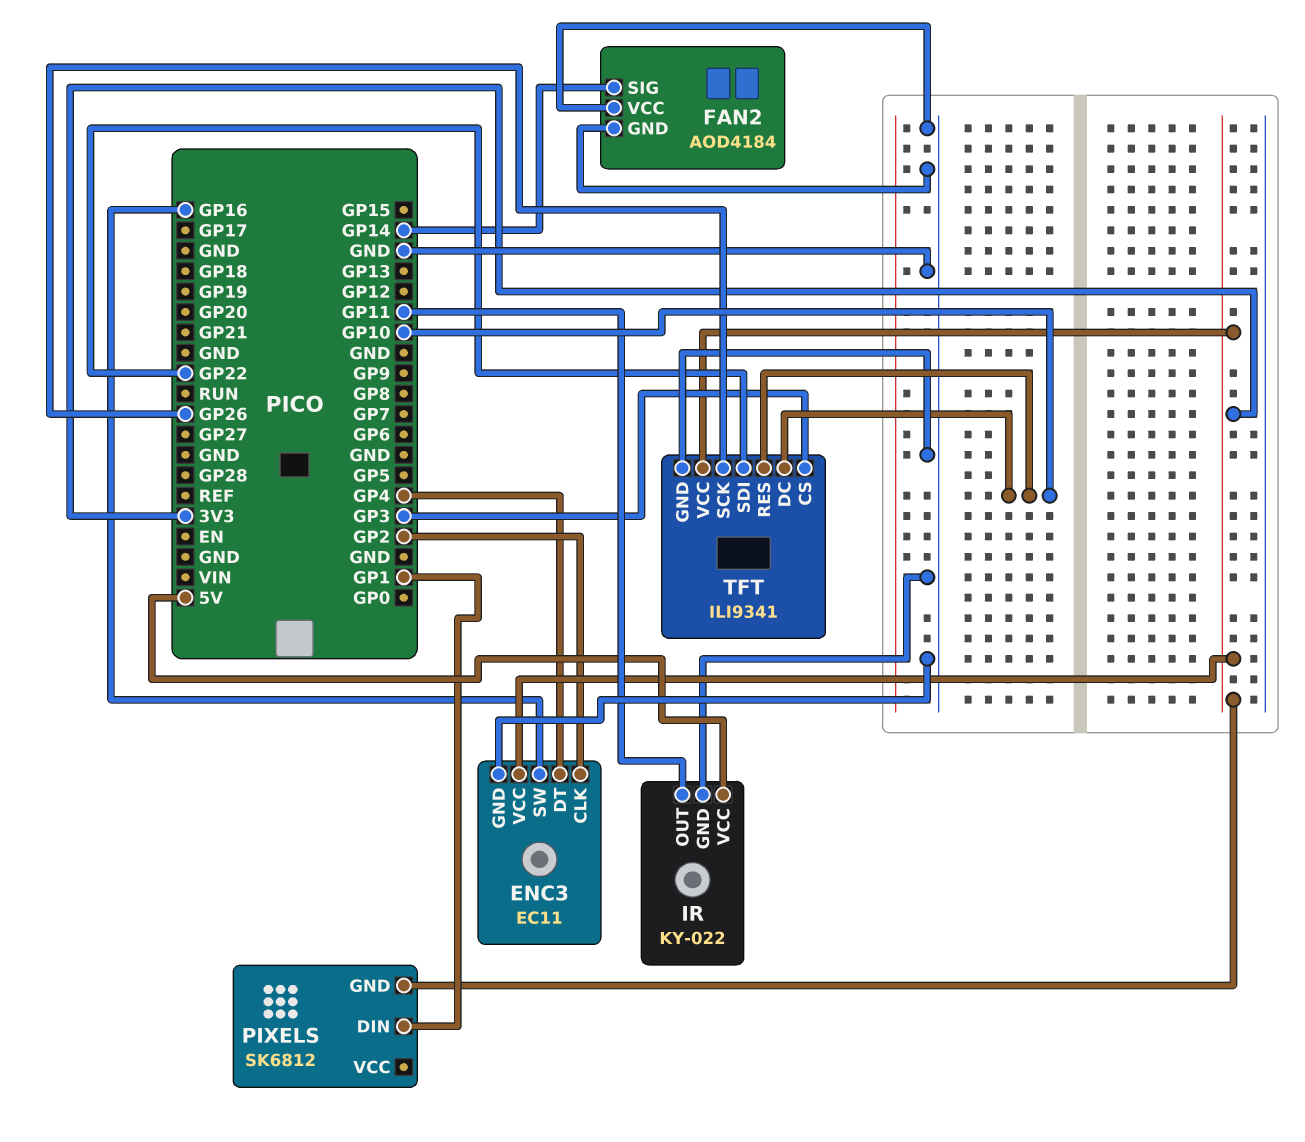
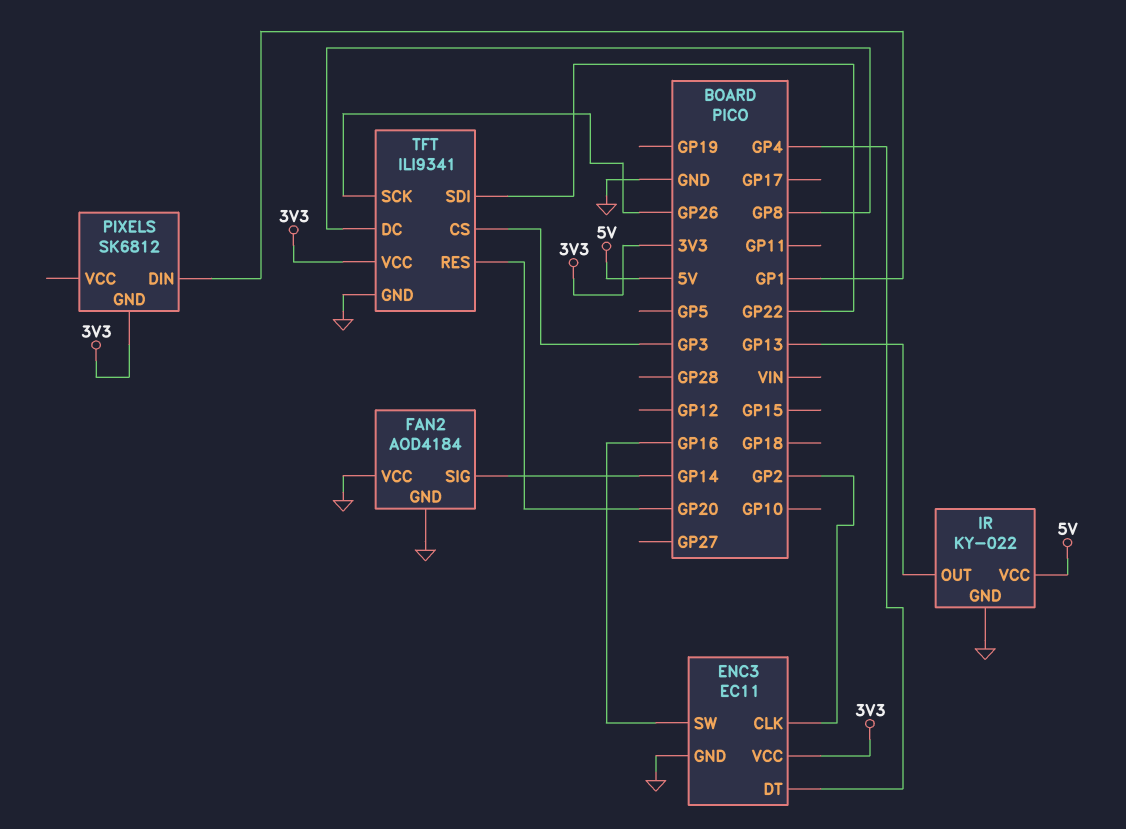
IR pin OUT: GP11 -> GP13
TFT pin DC: GP10 -> GP8
TFT pin RES: GP10 -> GP20

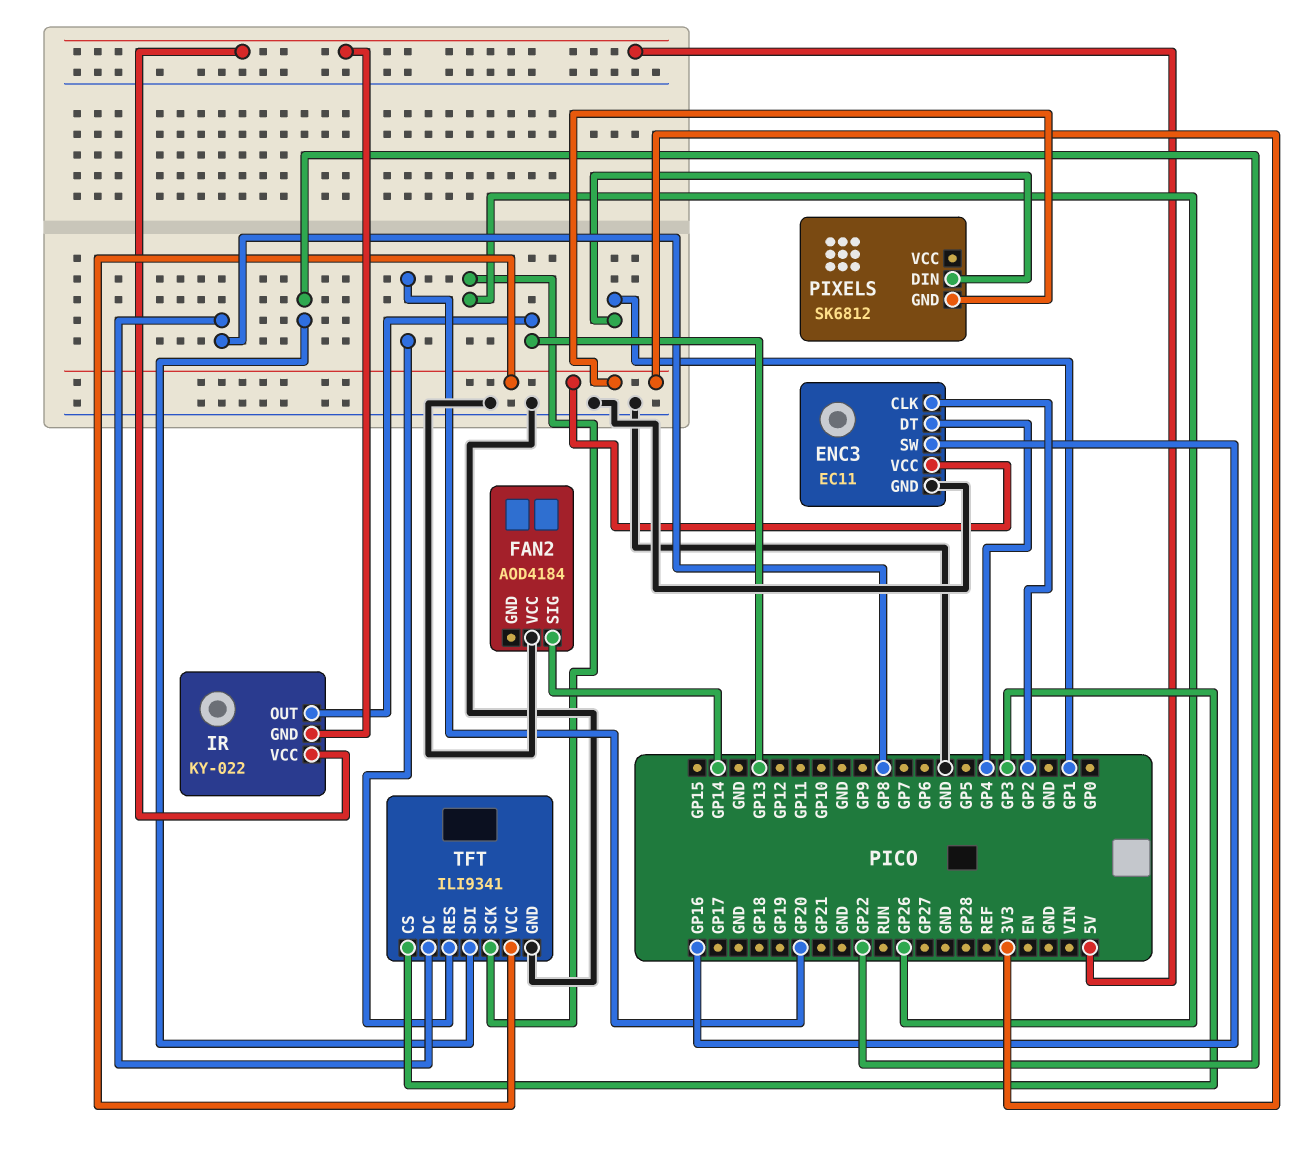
FAN2 pin GND: GND -> none
IR pin GND: GND -> 5V

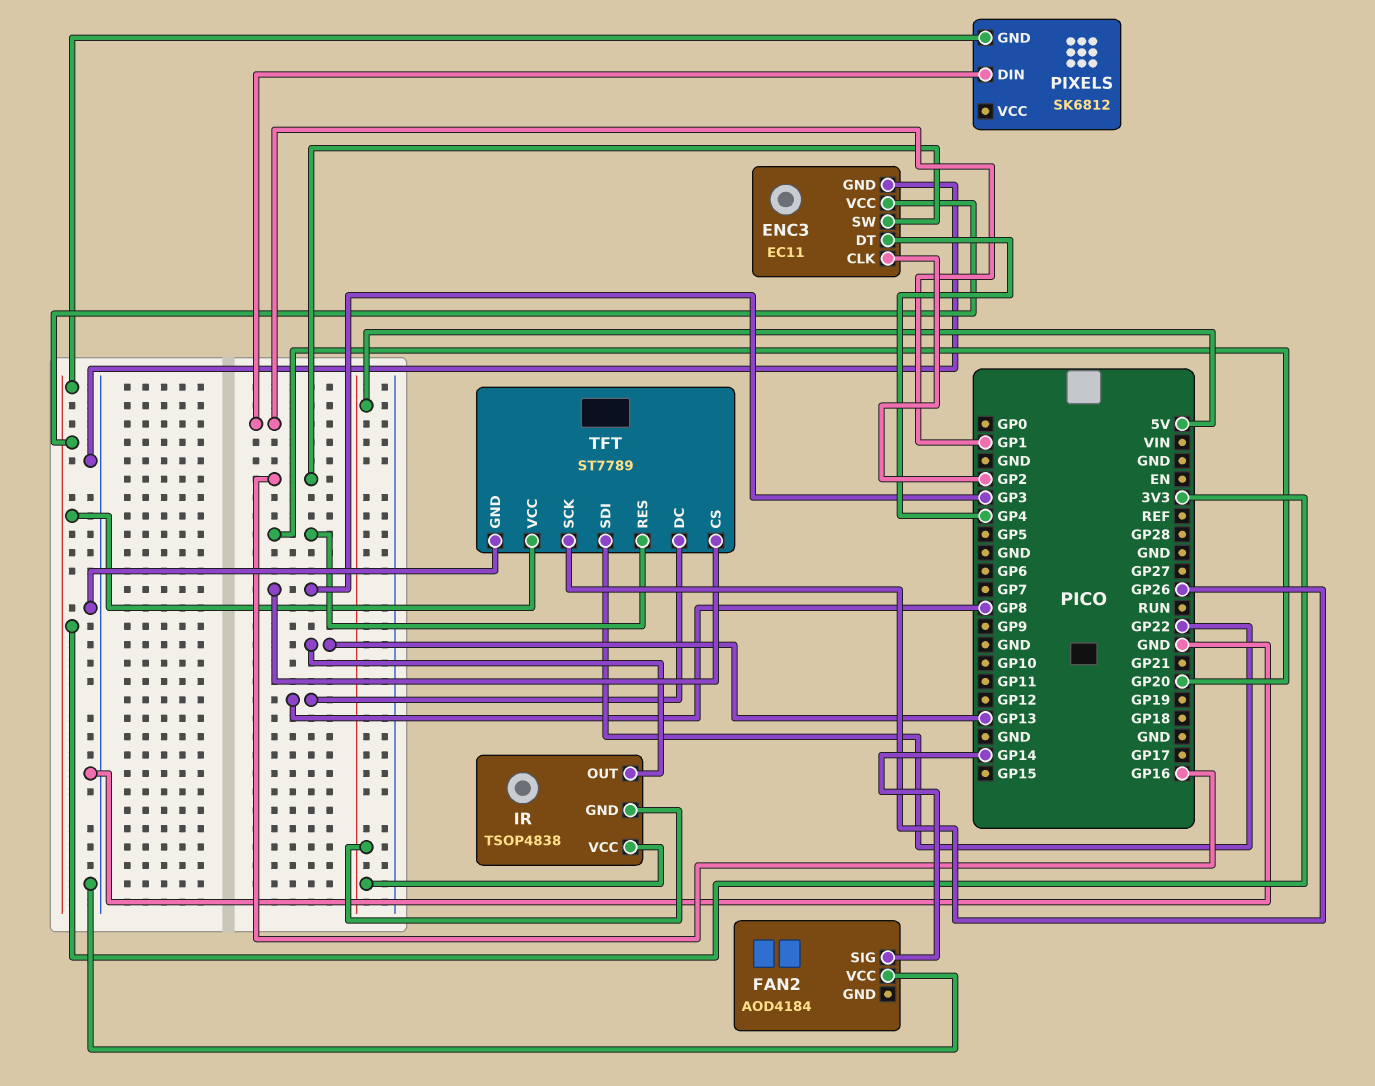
IR: KY-022 -> TSOP4838
TFT: ILI9341 -> ST7789

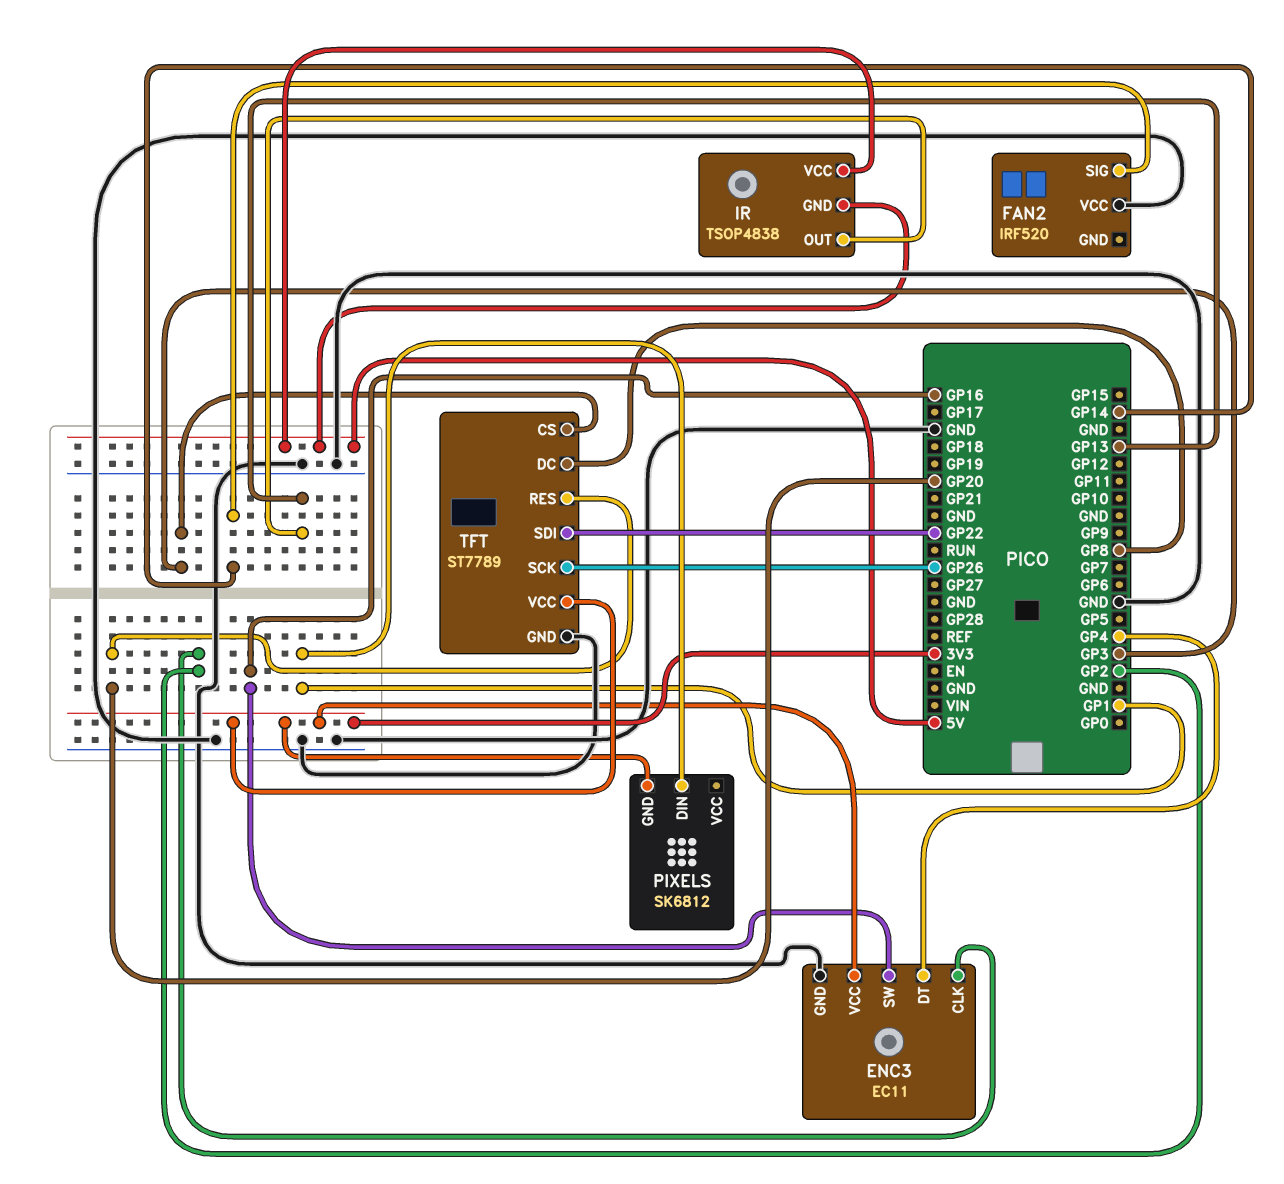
FAN2: AOD4184 -> IRF520

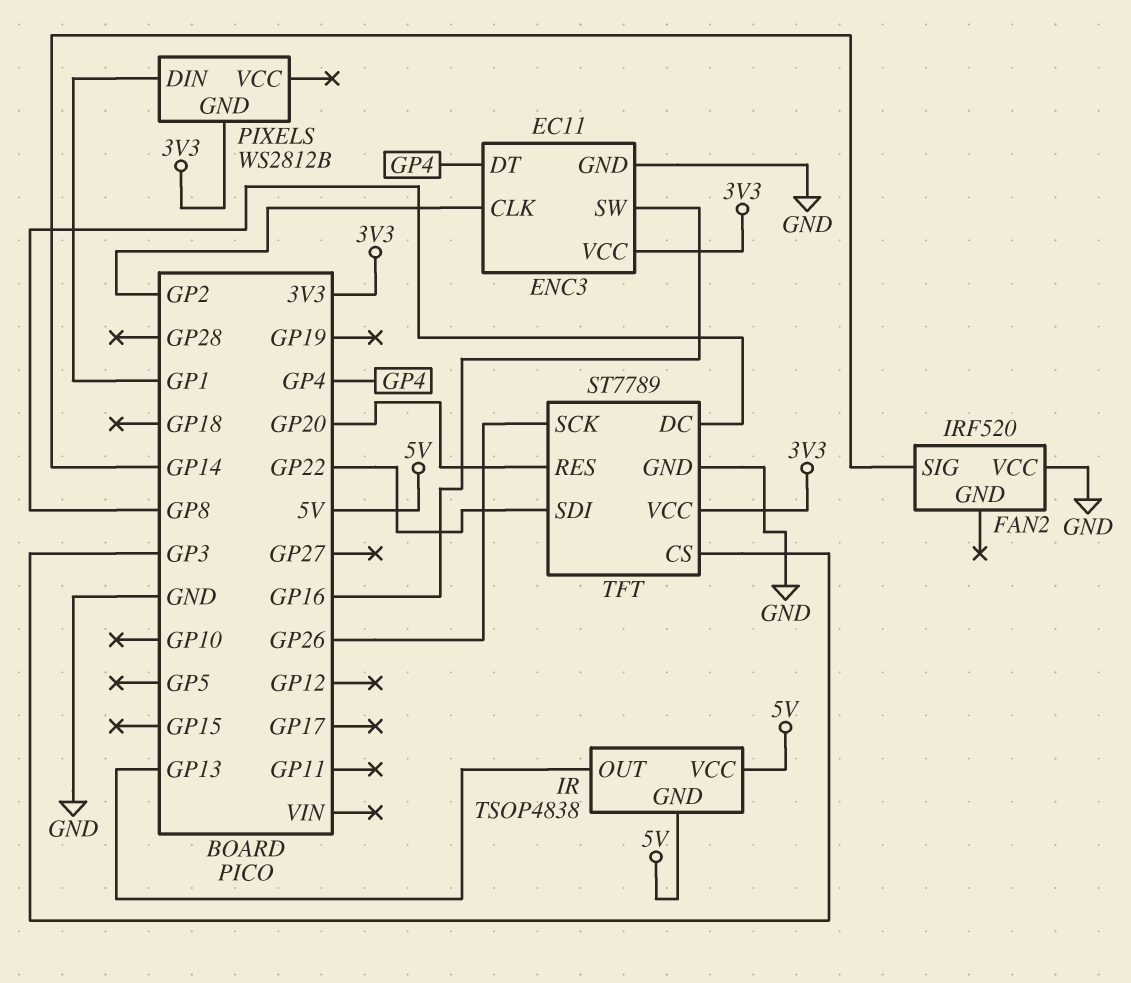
PIXELS: SK6812 -> WS2812B

